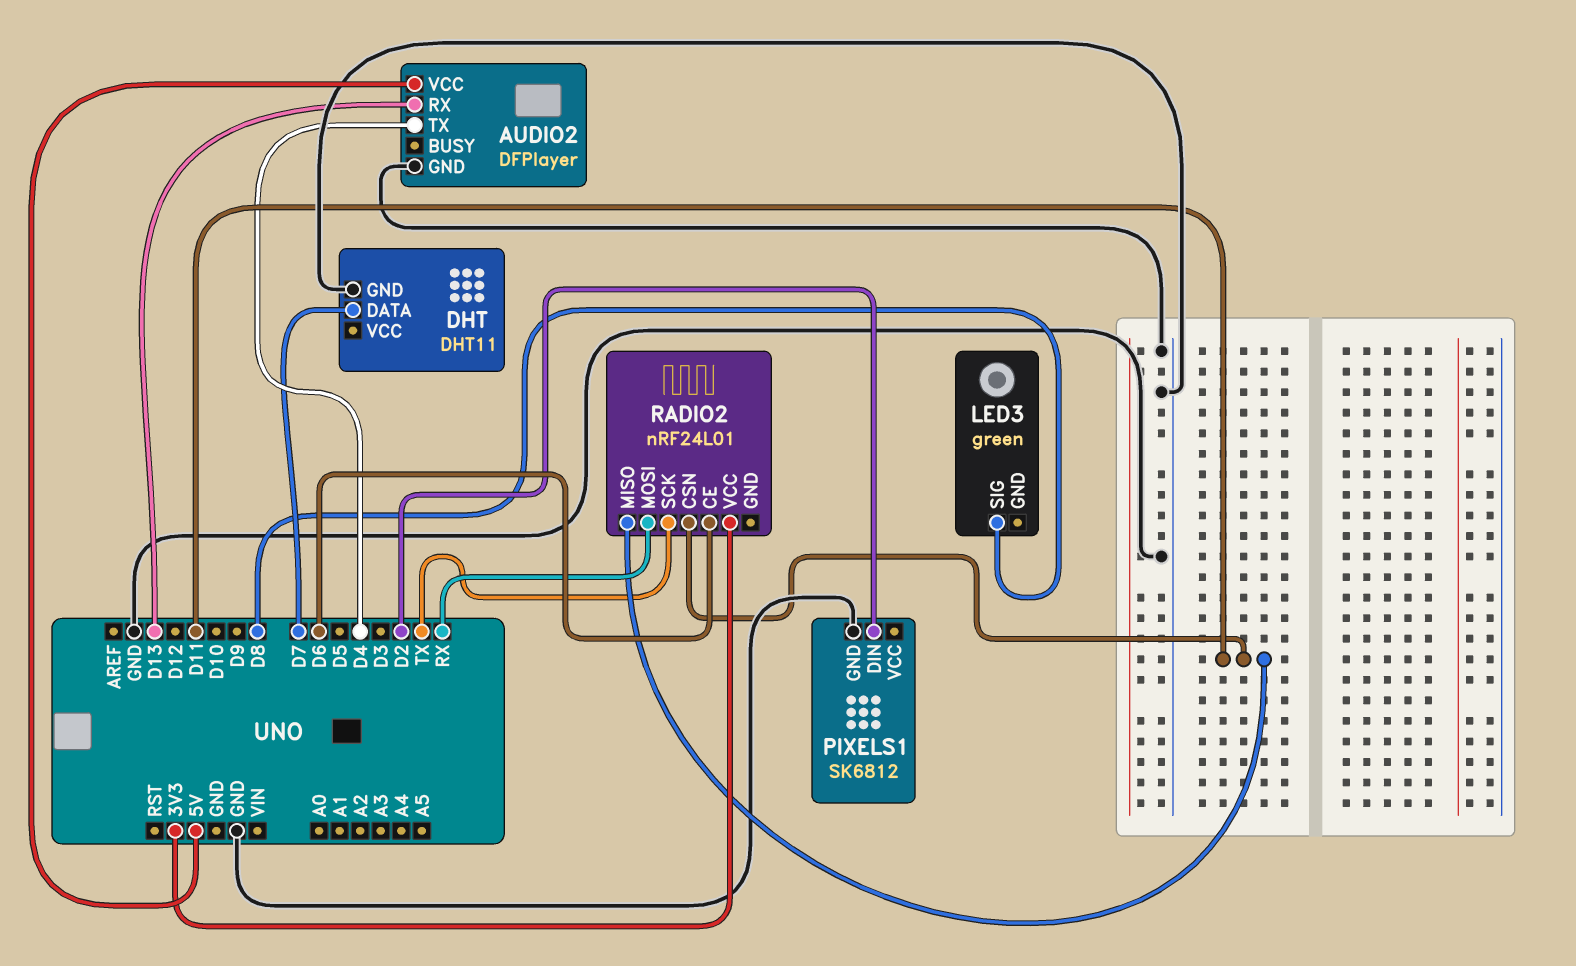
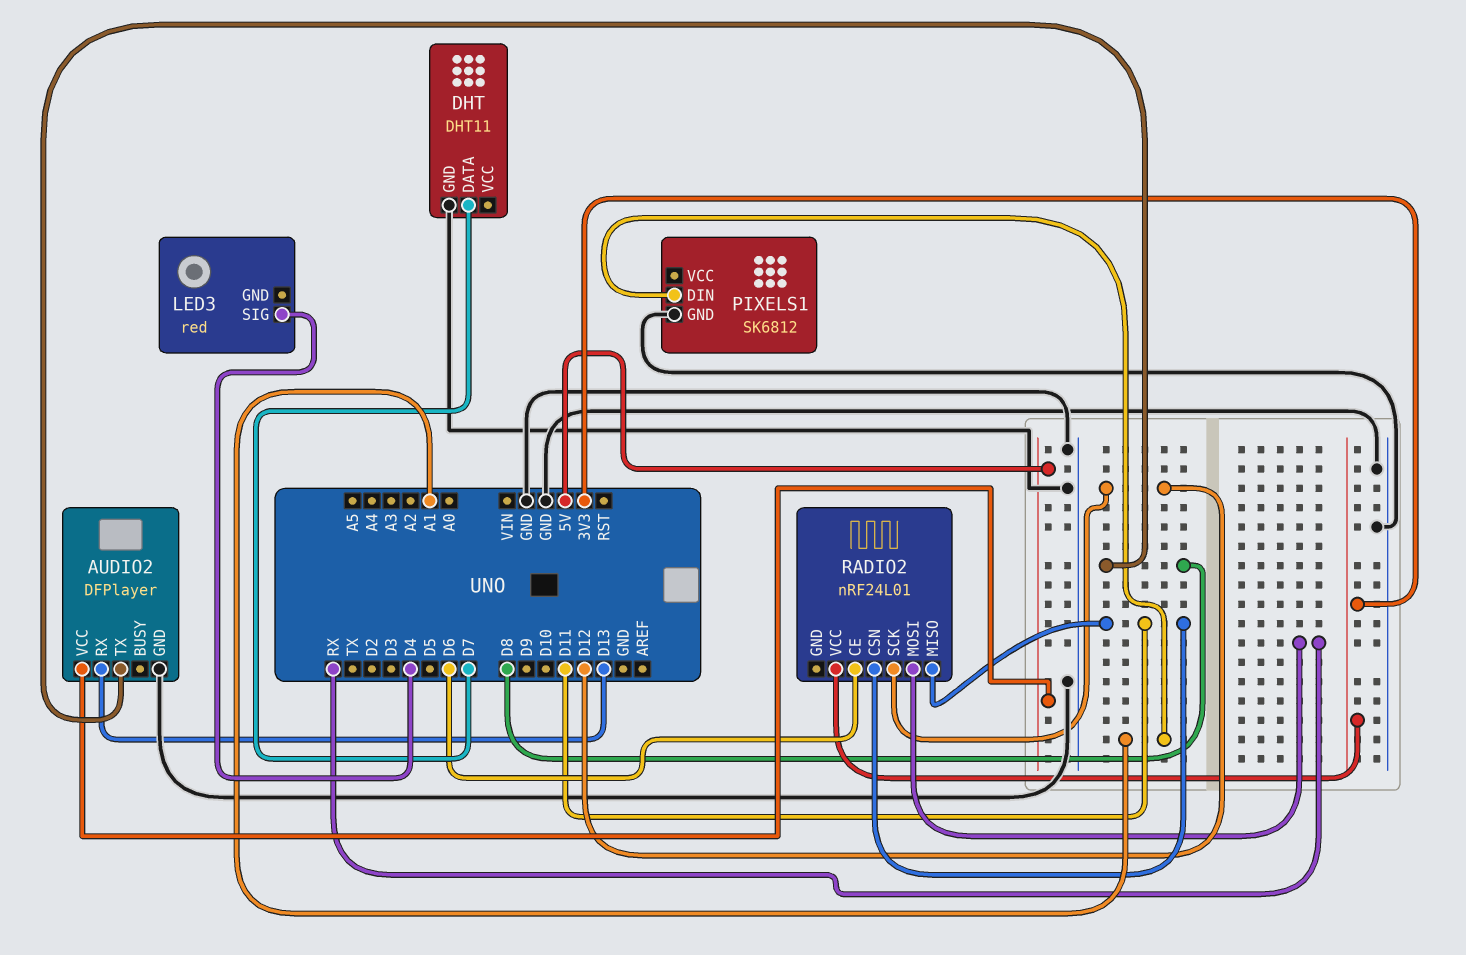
AUDIO2 pin TX: D4 -> D8
LED3: green -> red
LED3 pin SIG: D8 -> D4
PIXELS1 pin DIN: D2 -> A1
RADIO2 pin SCK: TX -> D12

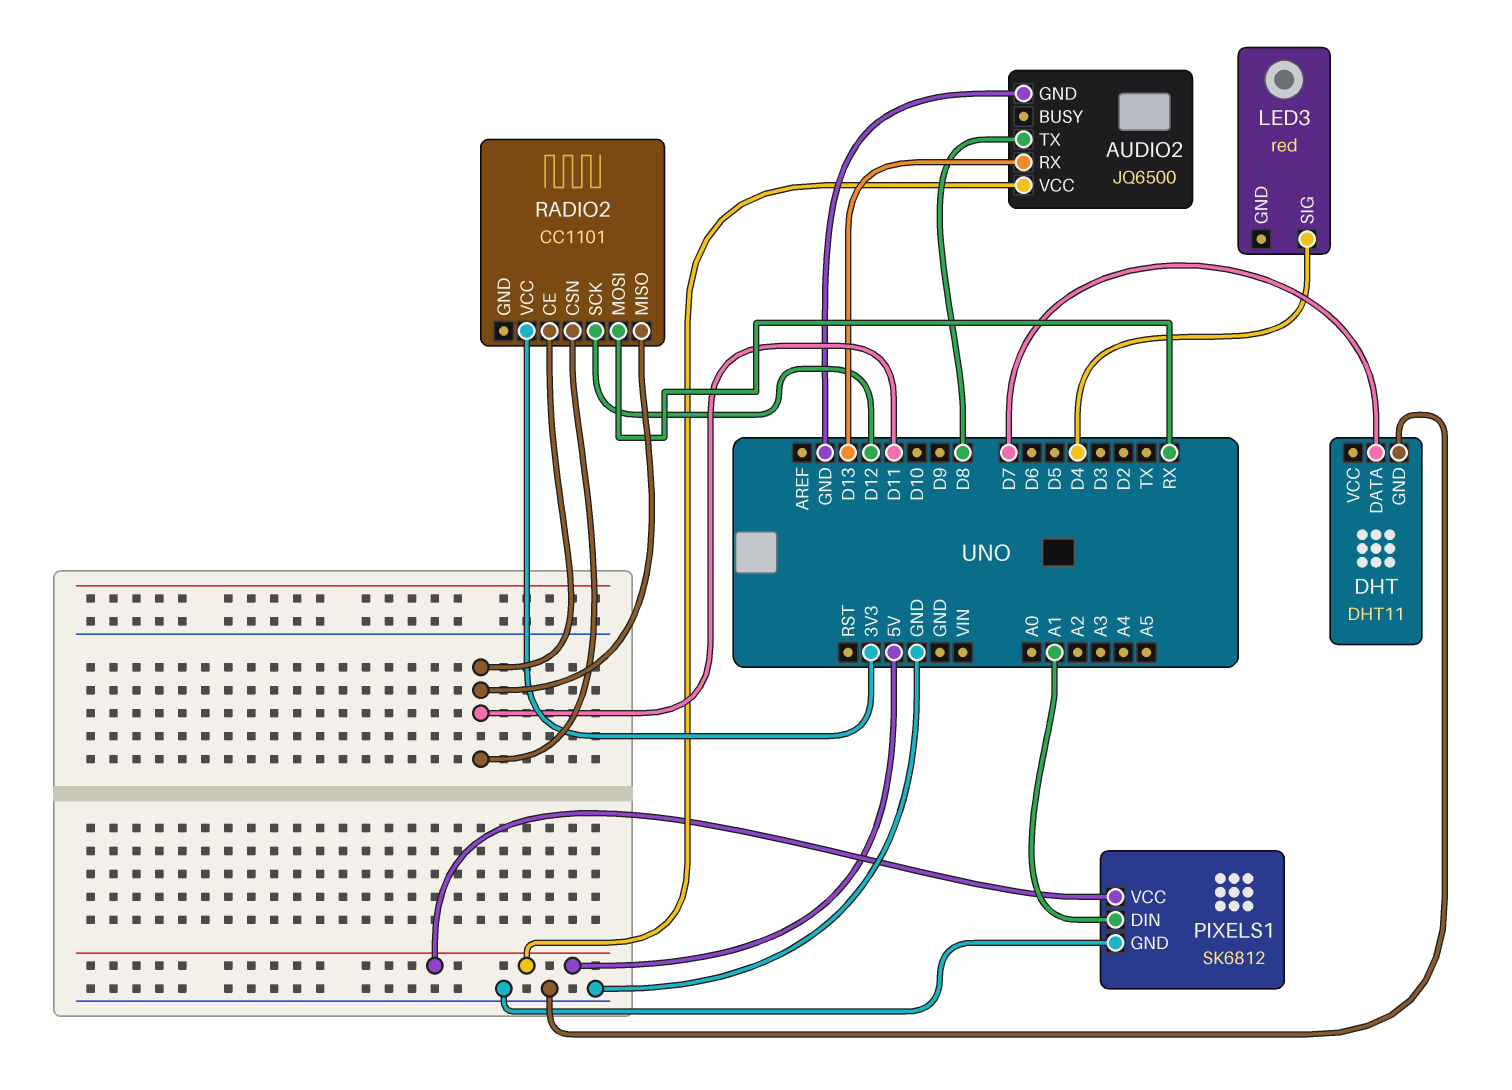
AUDIO2: DFPlayer -> JQ6500
PIXELS1 pin VCC: none -> 5V
RADIO2: nRF24L01 -> CC1101
RADIO2 pin CE: D6 -> D11

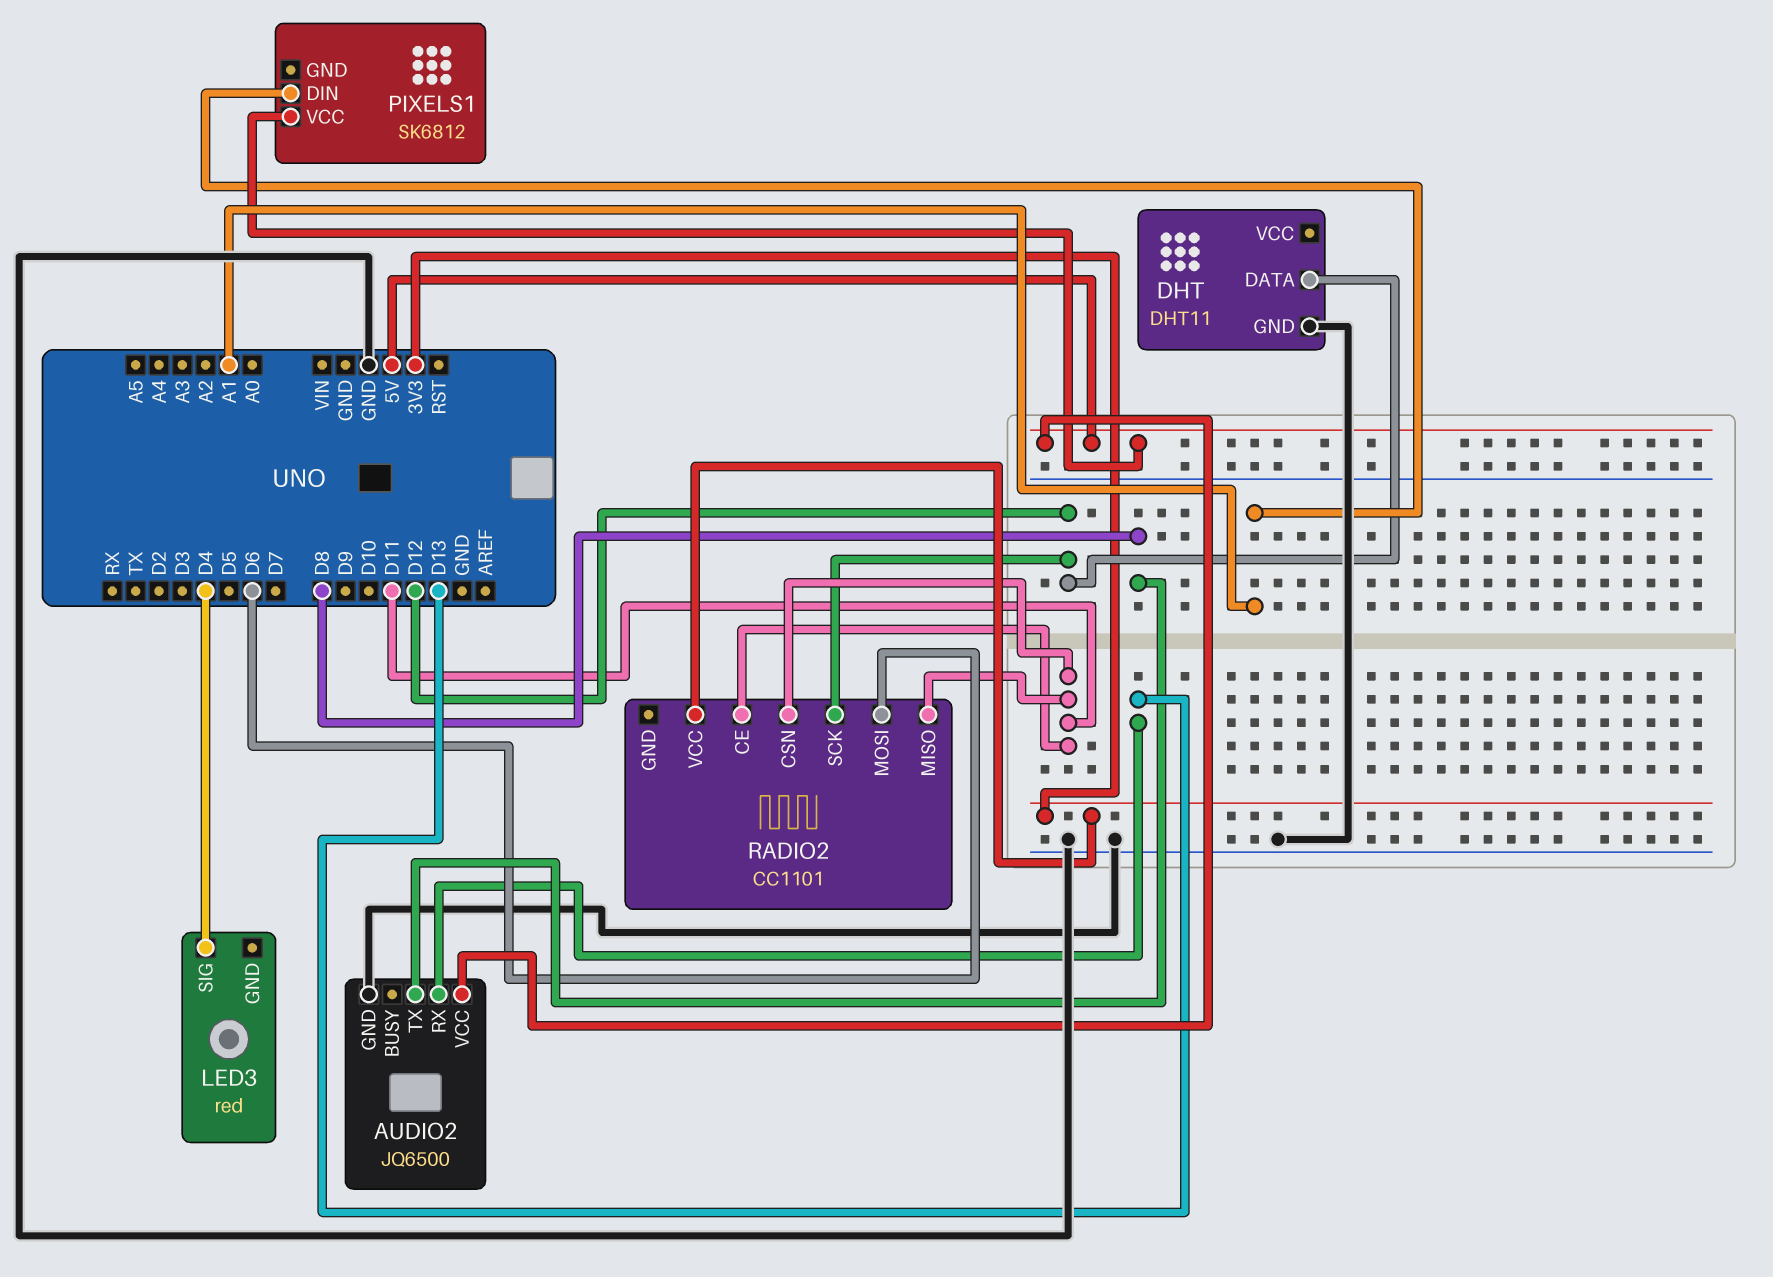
DHT pin DATA: D7 -> D12
PIXELS1 pin GND: GND -> none
RADIO2 pin MOSI: RX -> D6

